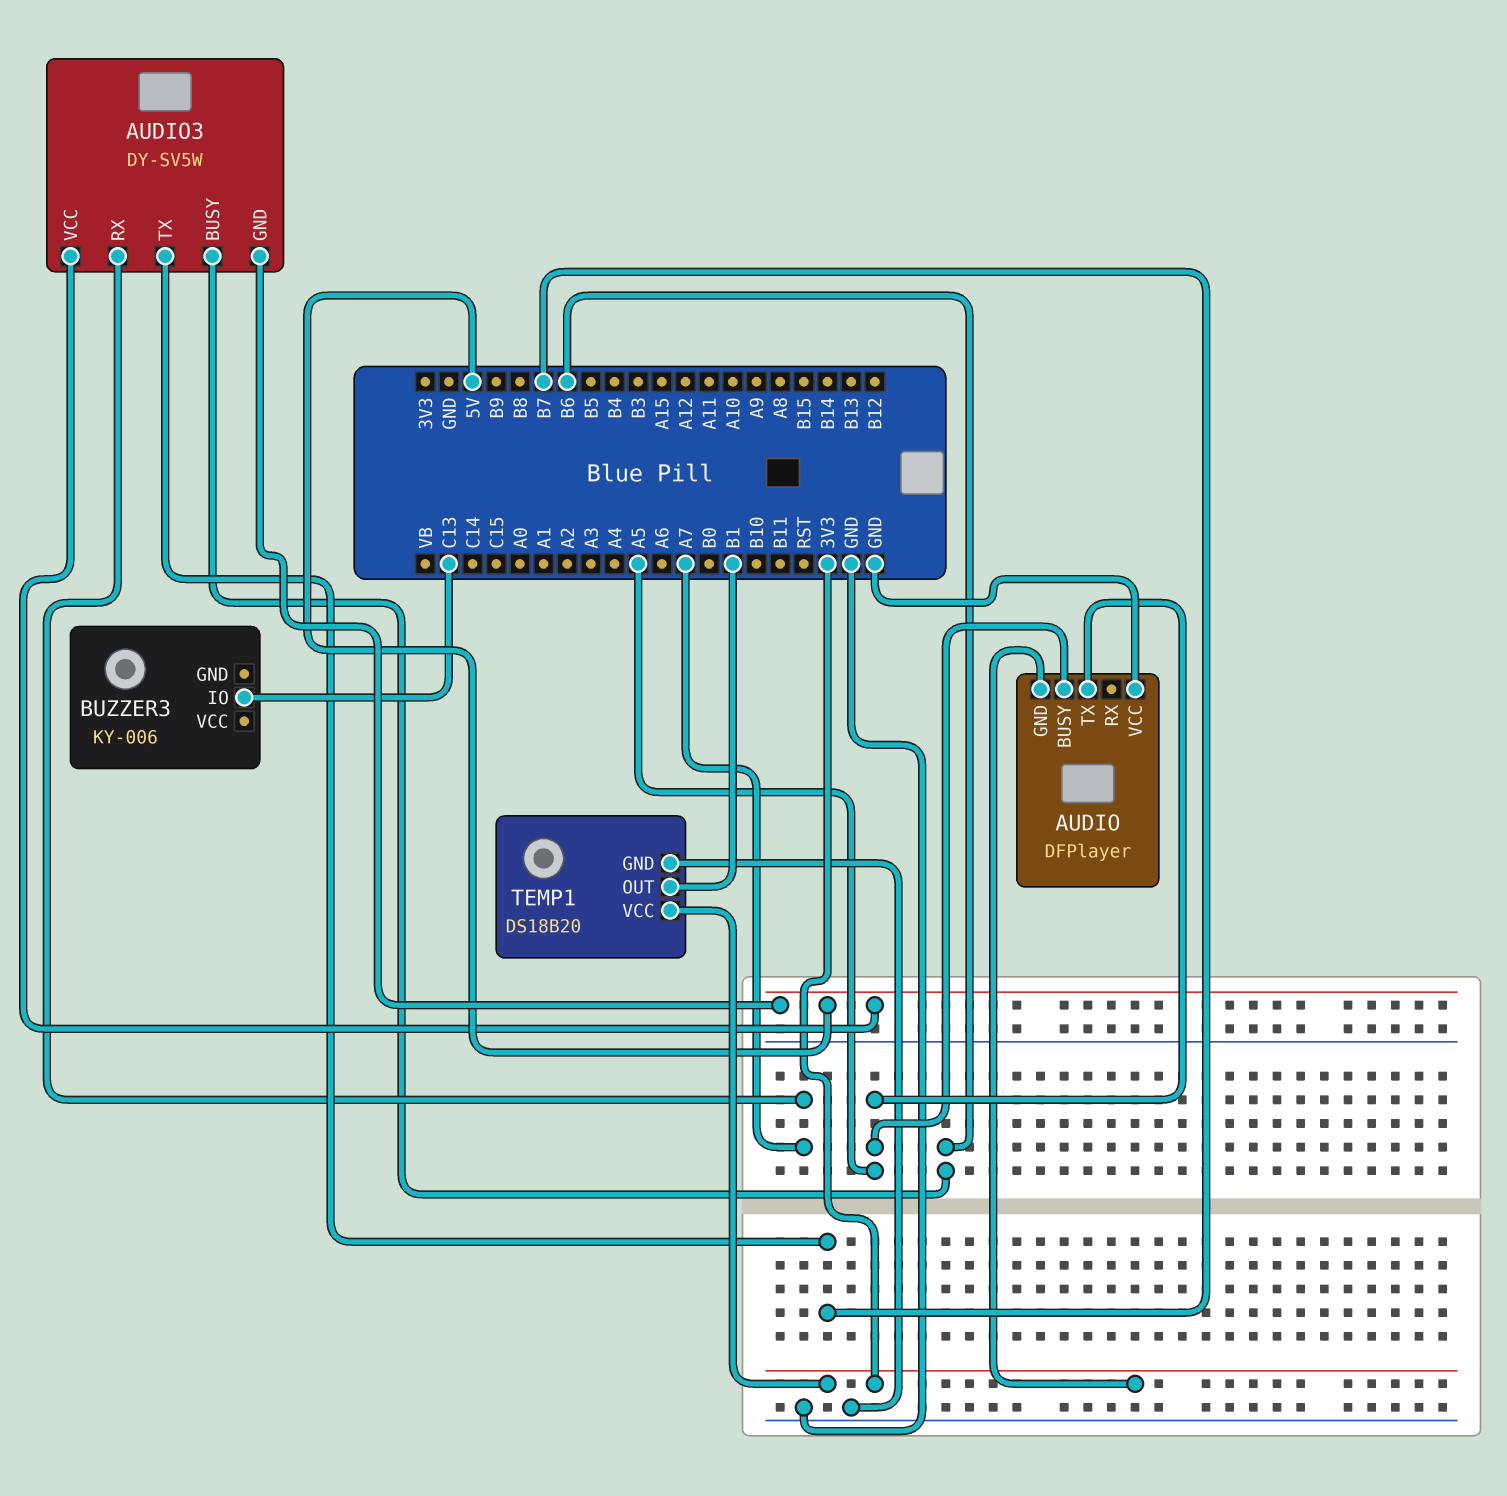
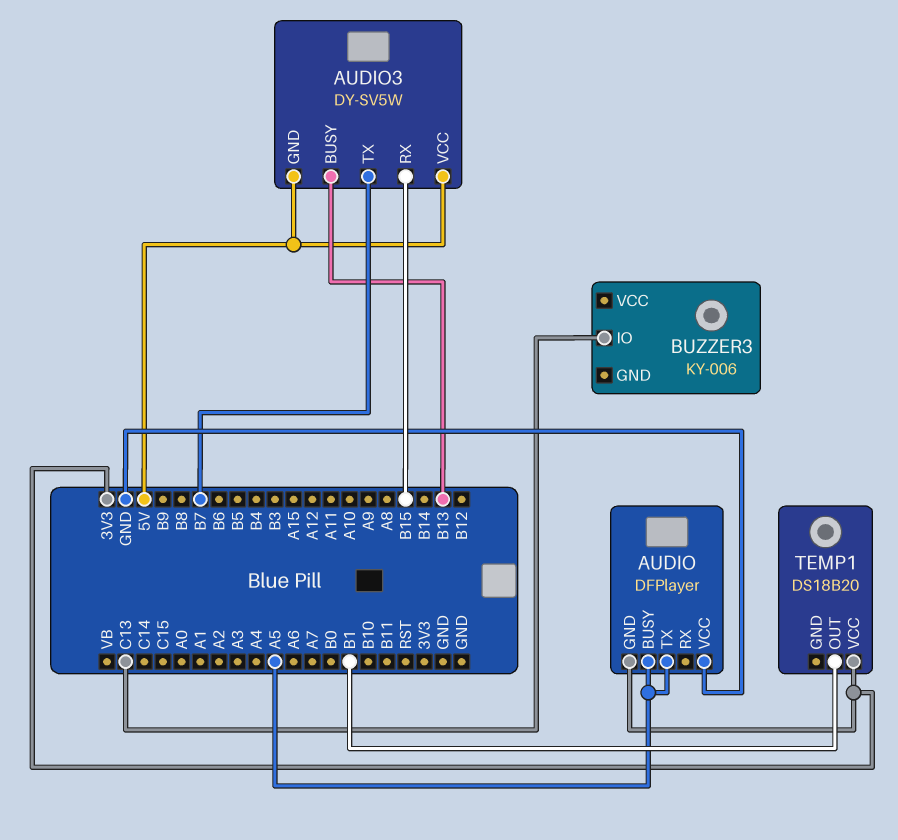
AUDIO3 pin BUSY: B6 -> B13
AUDIO3 pin RX: A7 -> B15
TEMP1 pin GND: GND -> none

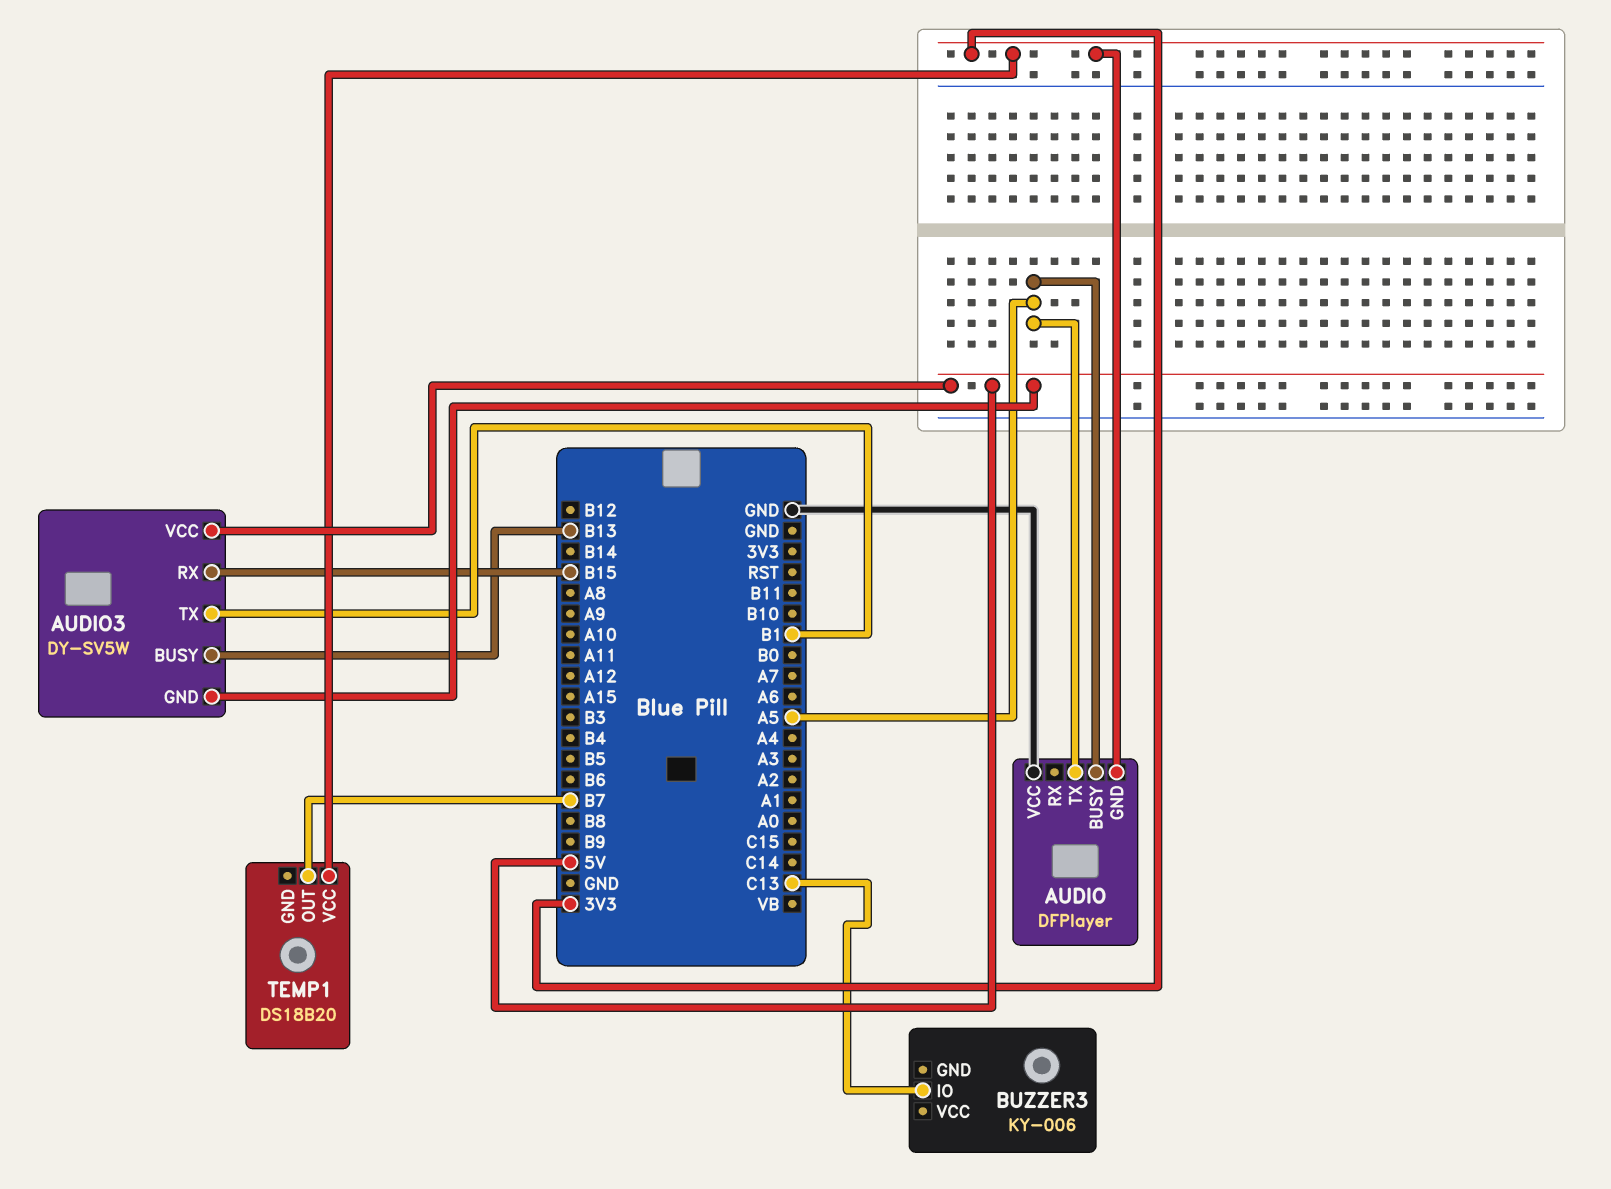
AUDIO3 pin TX: B7 -> B1
TEMP1 pin OUT: B1 -> B7

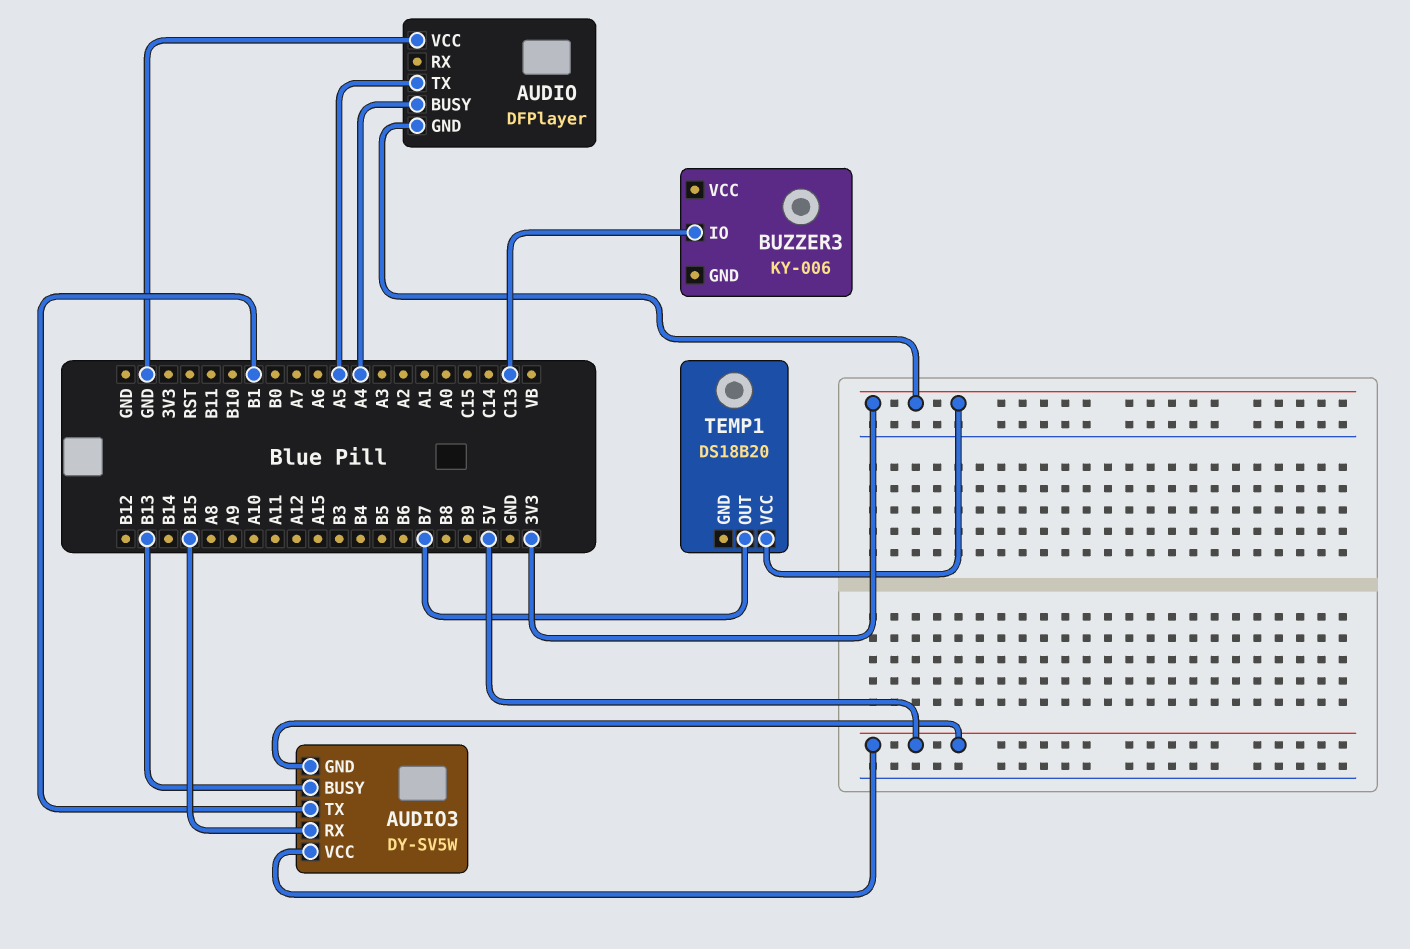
AUDIO pin BUSY: A5 -> A4

